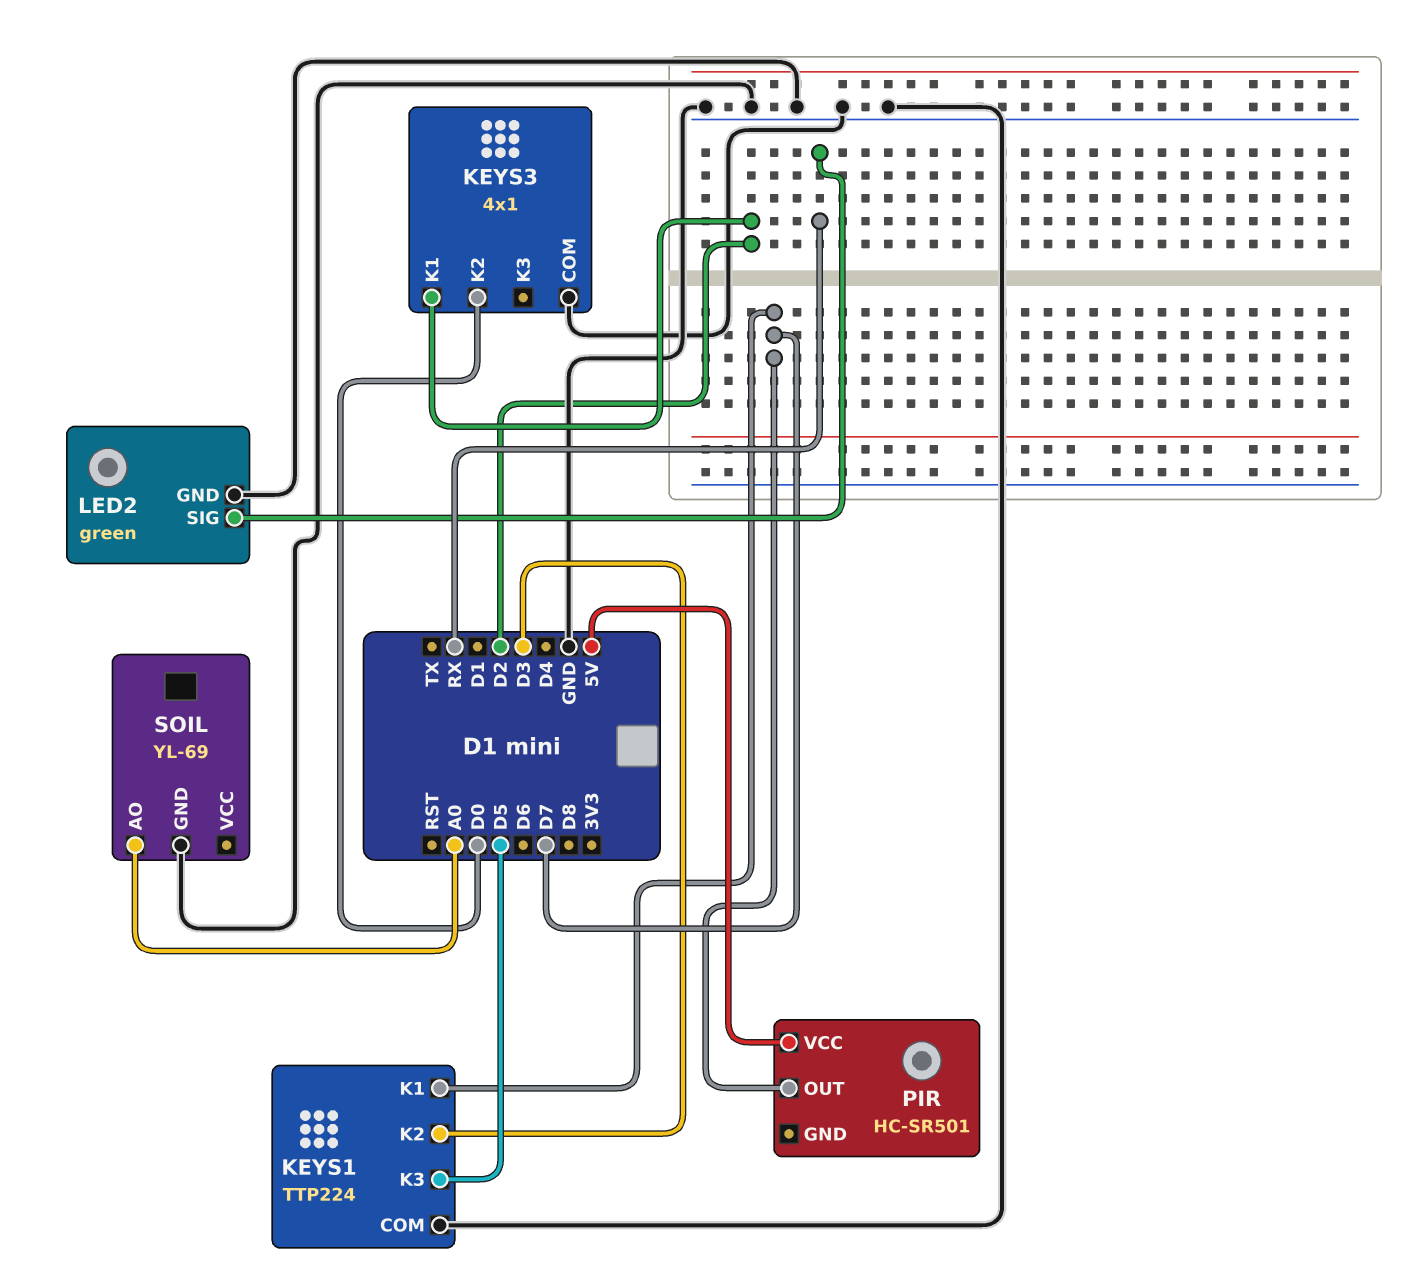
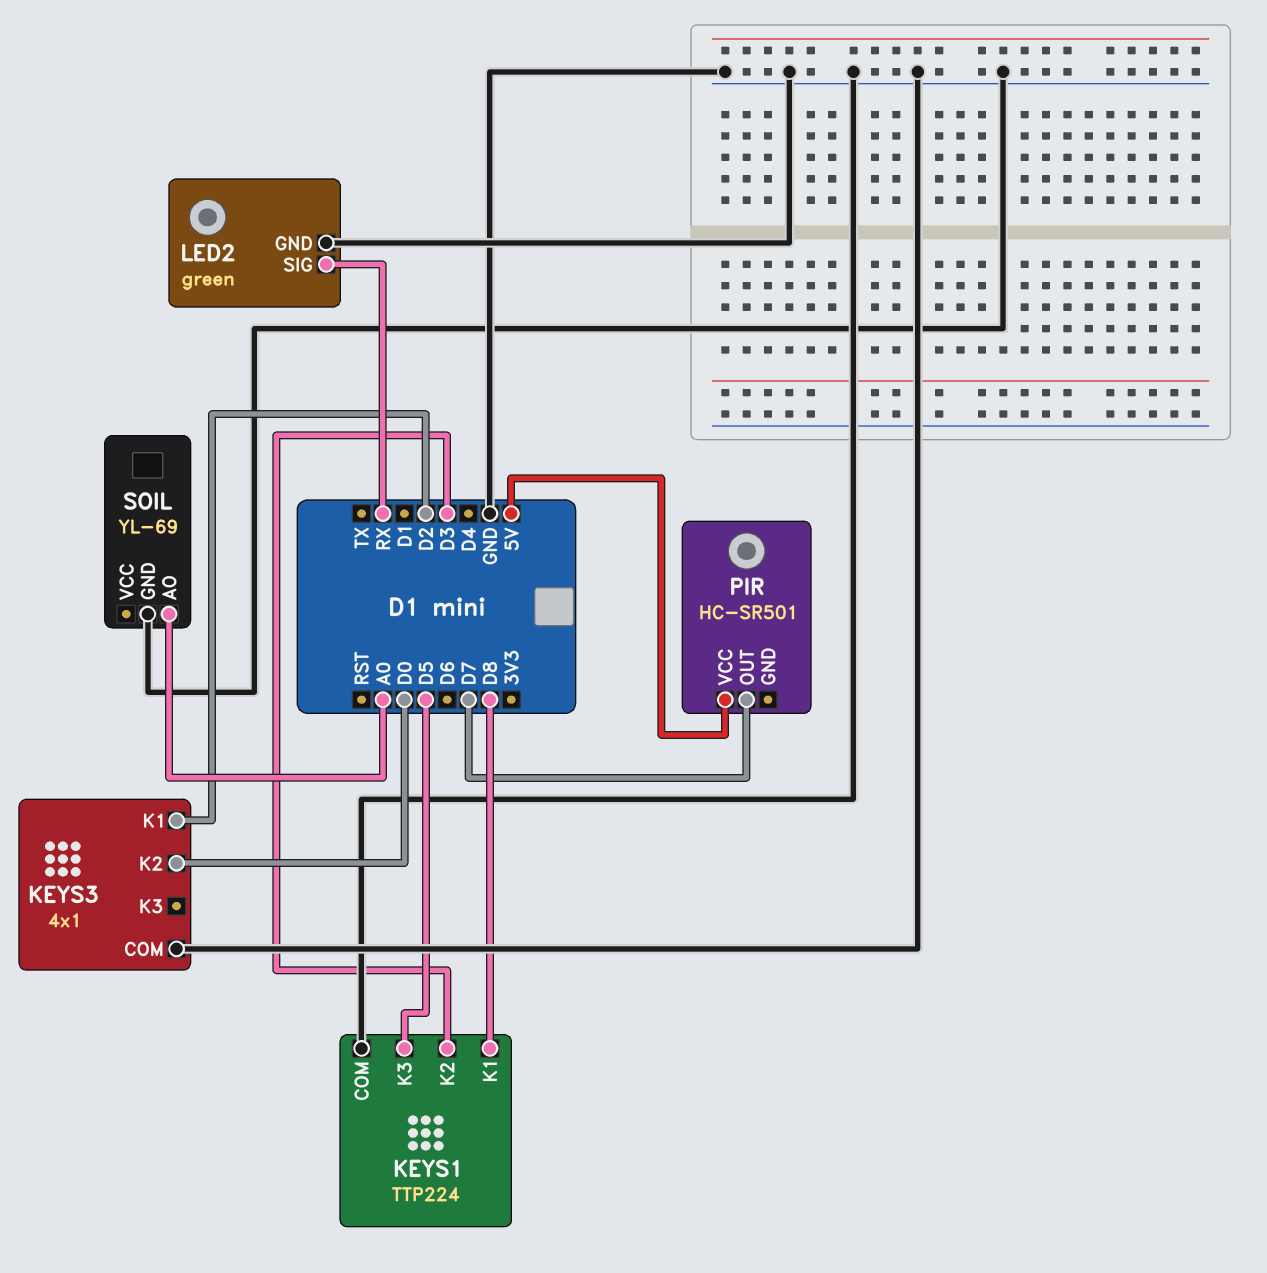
KEYS1 pin K1: D7 -> D8

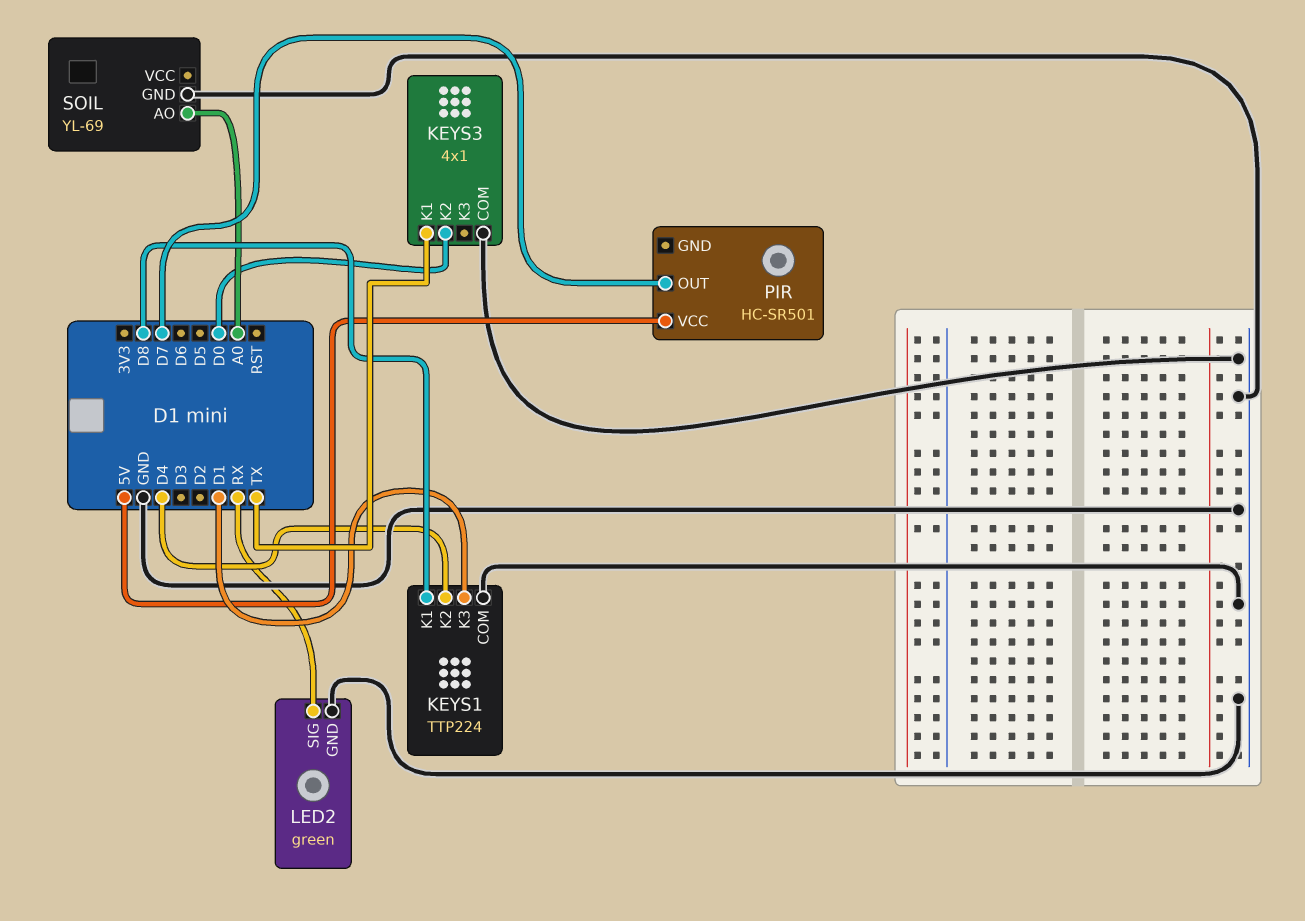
KEYS1 pin K2: D3 -> D4
KEYS1 pin K3: D5 -> D1
KEYS3 pin K1: D2 -> TX

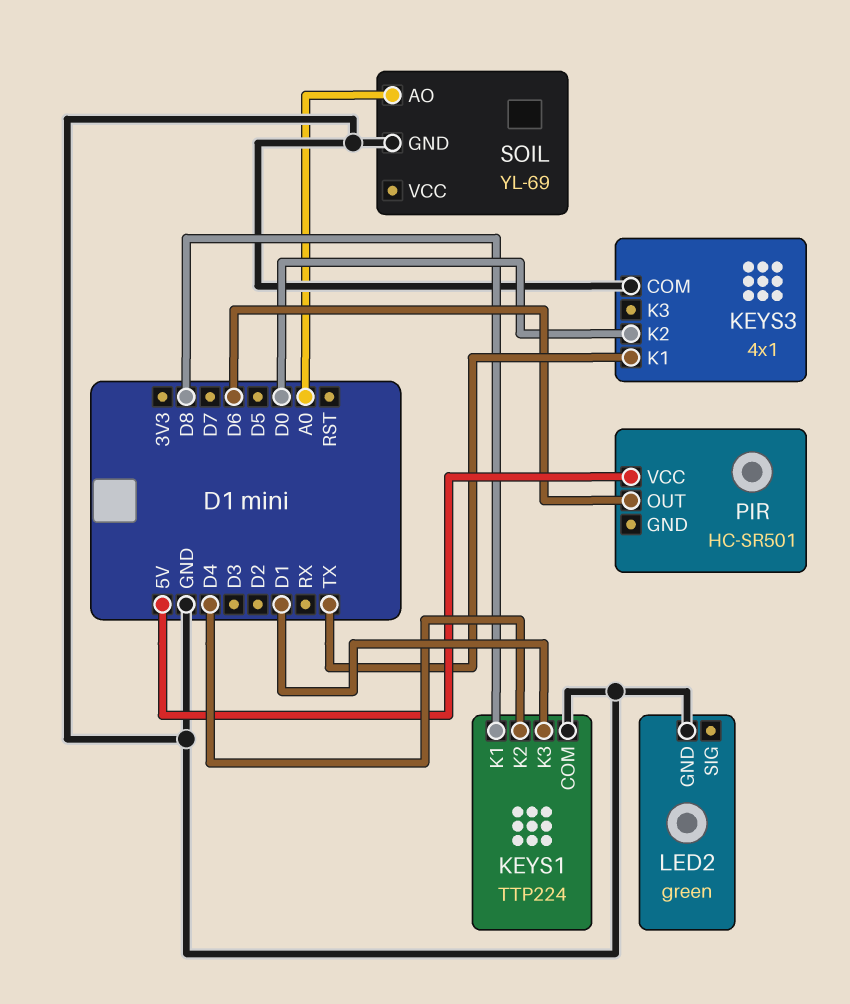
LED2 pin SIG: RX -> none
PIR pin OUT: D7 -> D6

